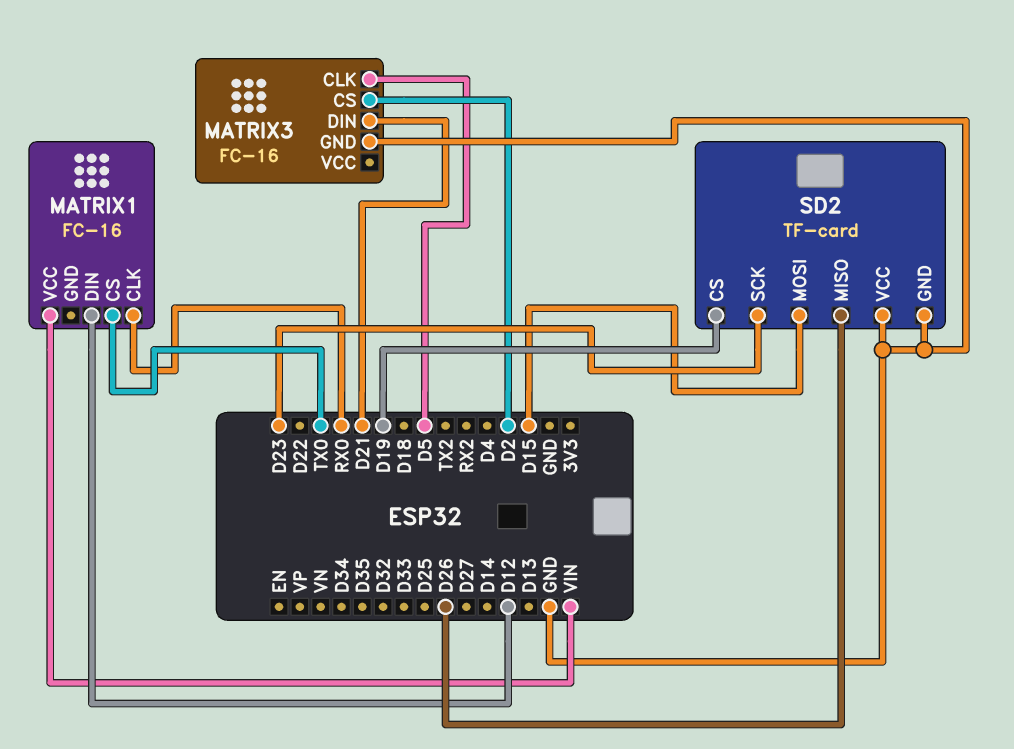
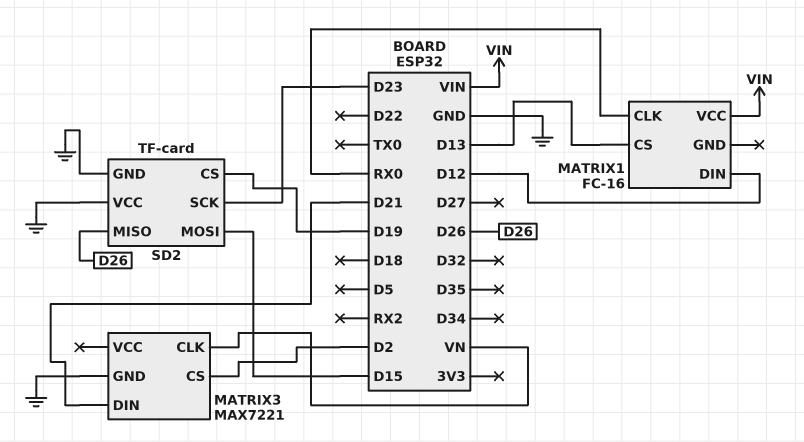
MATRIX1 pin CS: TX0 -> D13
MATRIX3: FC-16 -> MAX7221
MATRIX3 pin CLK: D5 -> VN

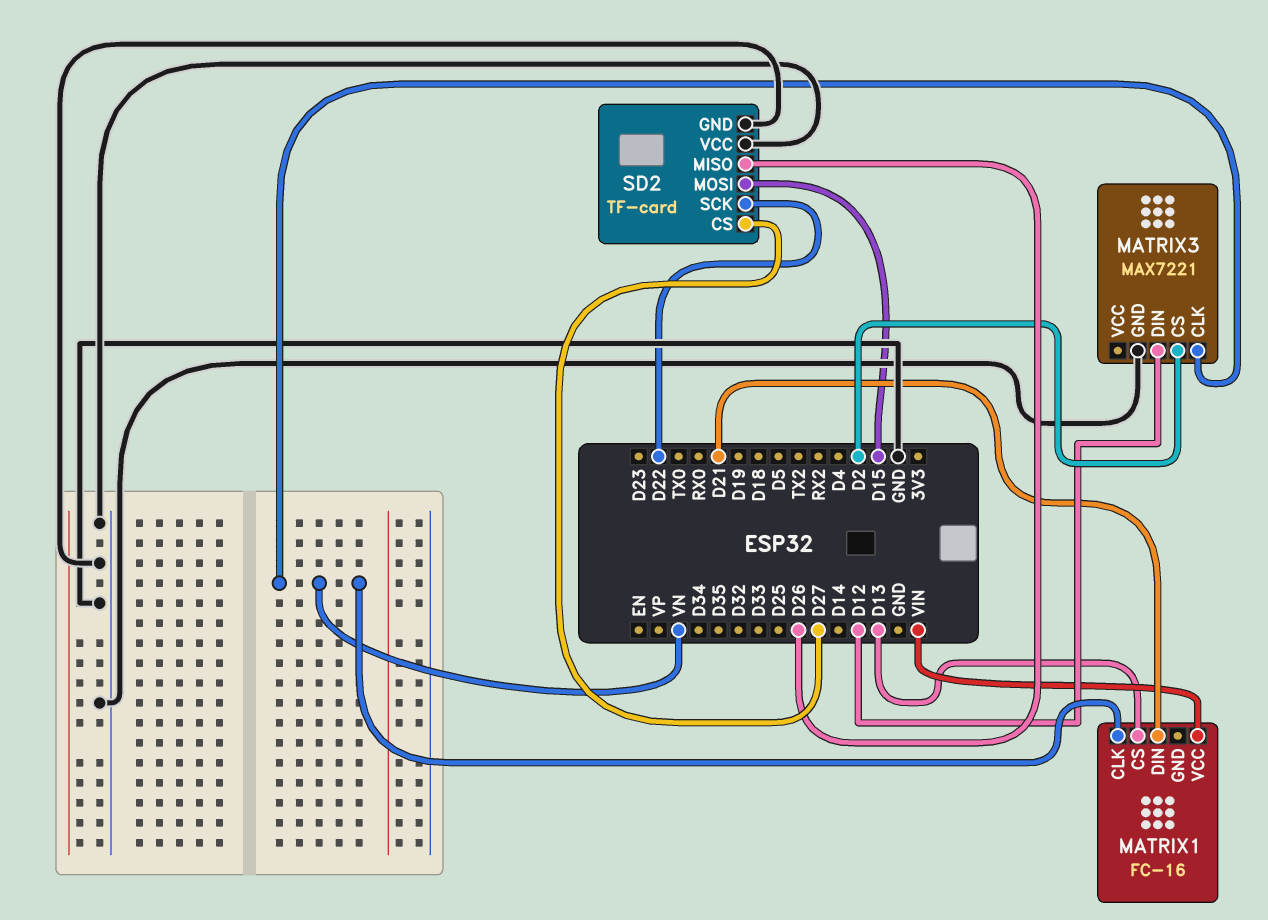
MATRIX1 pin CLK: RX0 -> VN
MATRIX1 pin DIN: D12 -> D21
MATRIX3 pin DIN: D21 -> D12
SD2 pin CS: D19 -> D27
SD2 pin SCK: D23 -> D22

